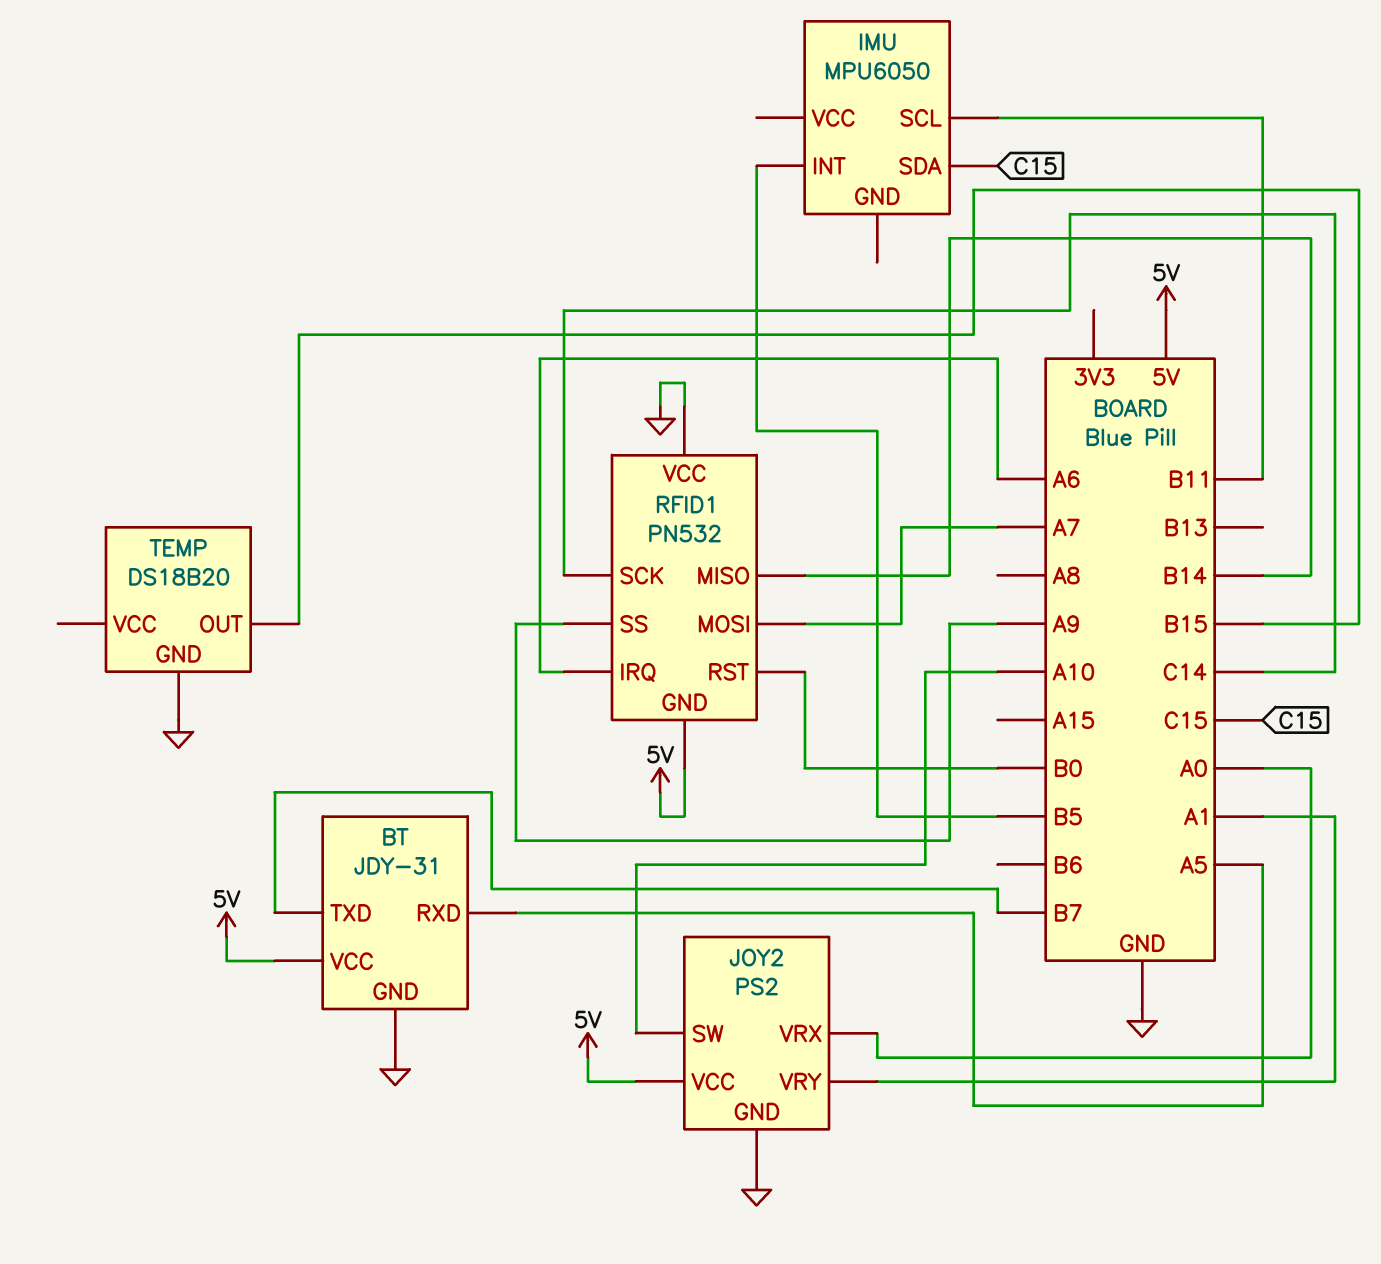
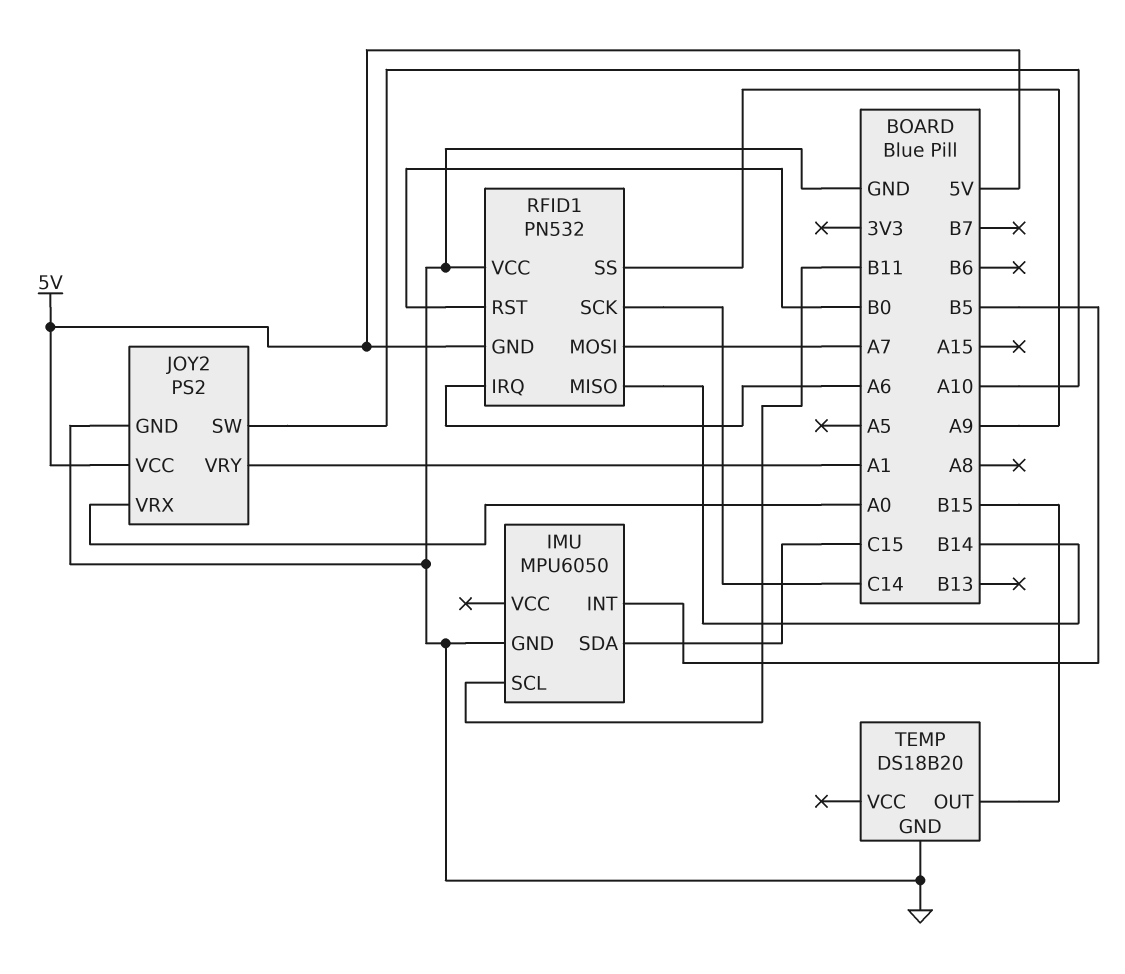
BT: JDY-31 -> none
BT pin GND: GND -> none
BT pin RXD: A5 -> none
BT pin TXD: B7 -> none
BT pin VCC: 5V -> none
IMU pin GND: none -> GND

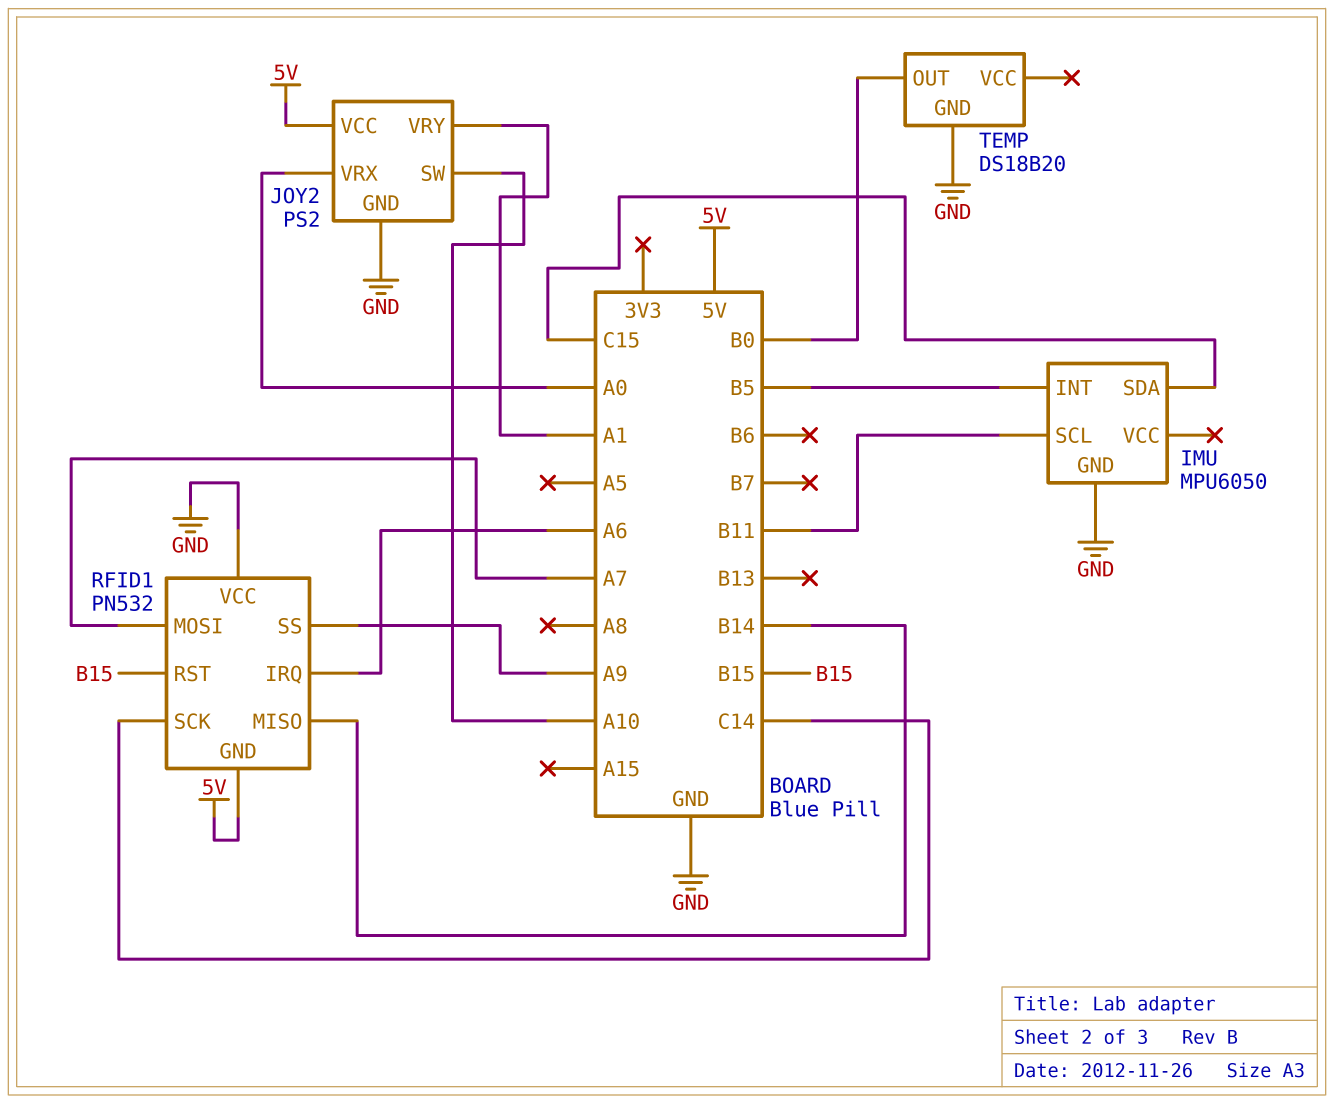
RFID1 pin RST: B0 -> B15
TEMP pin OUT: B15 -> B0

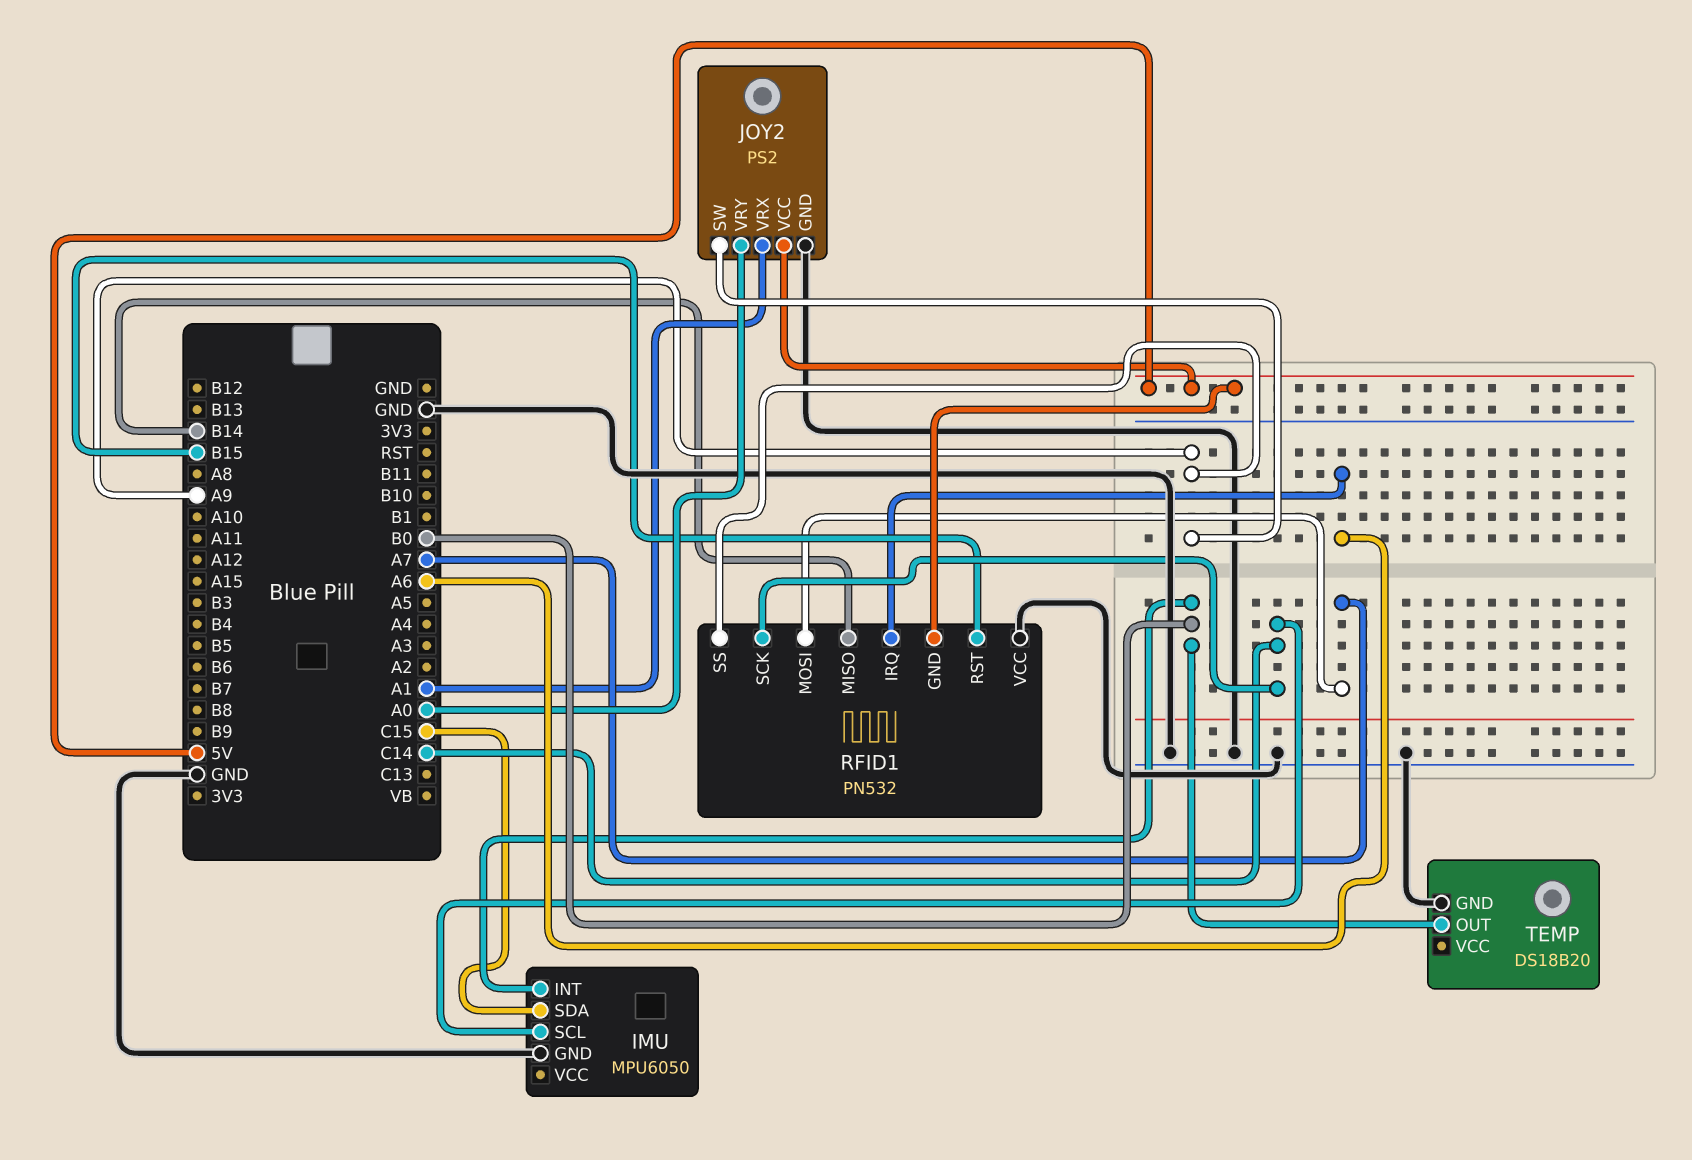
IMU pin INT: B5 -> B0
IMU pin SCL: B11 -> C14
JOY2 pin SW: A10 -> A9
JOY2 pin VRX: A0 -> A1
JOY2 pin VRY: A1 -> A0

